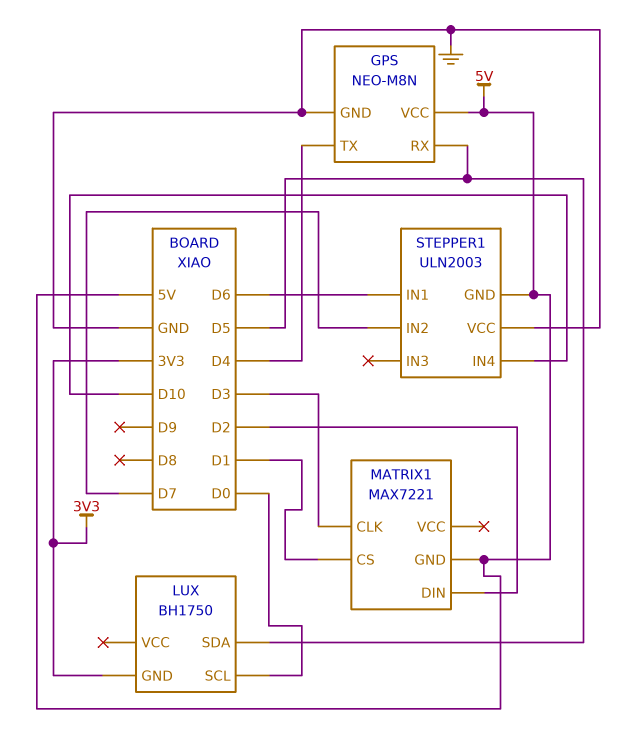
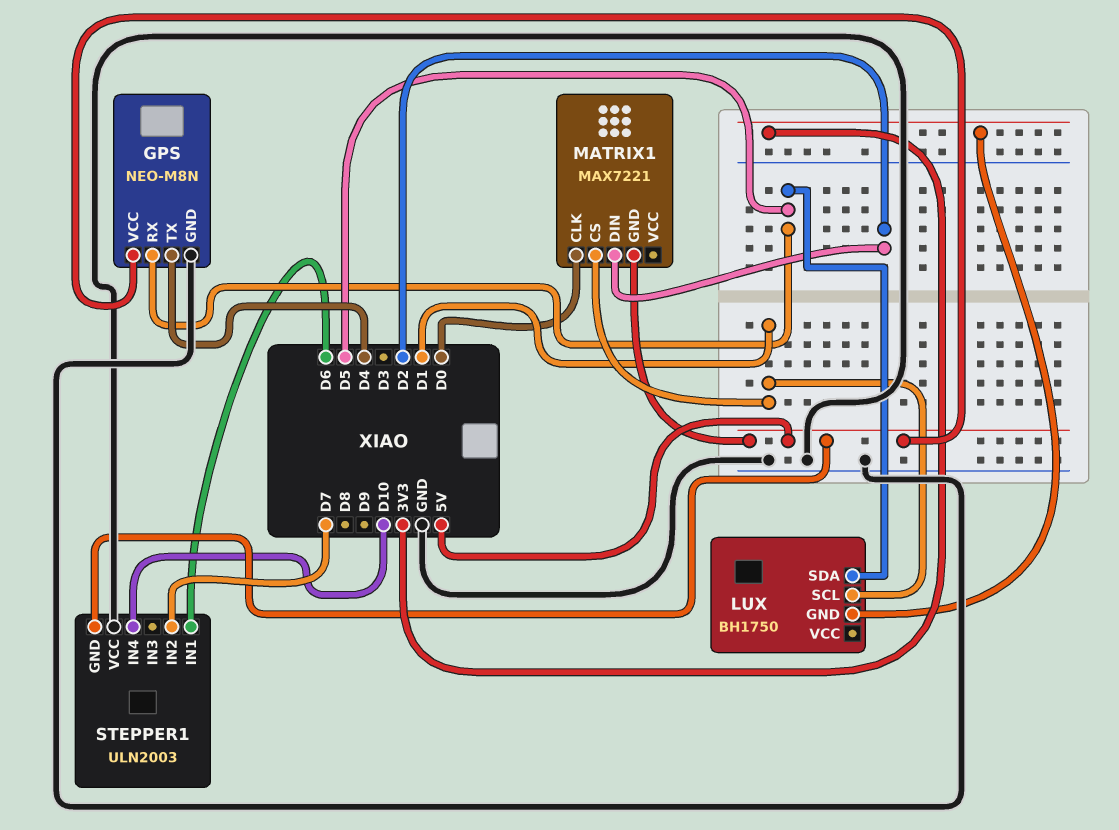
LUX pin SCL: D0 -> D1
MATRIX1 pin CLK: D3 -> D0

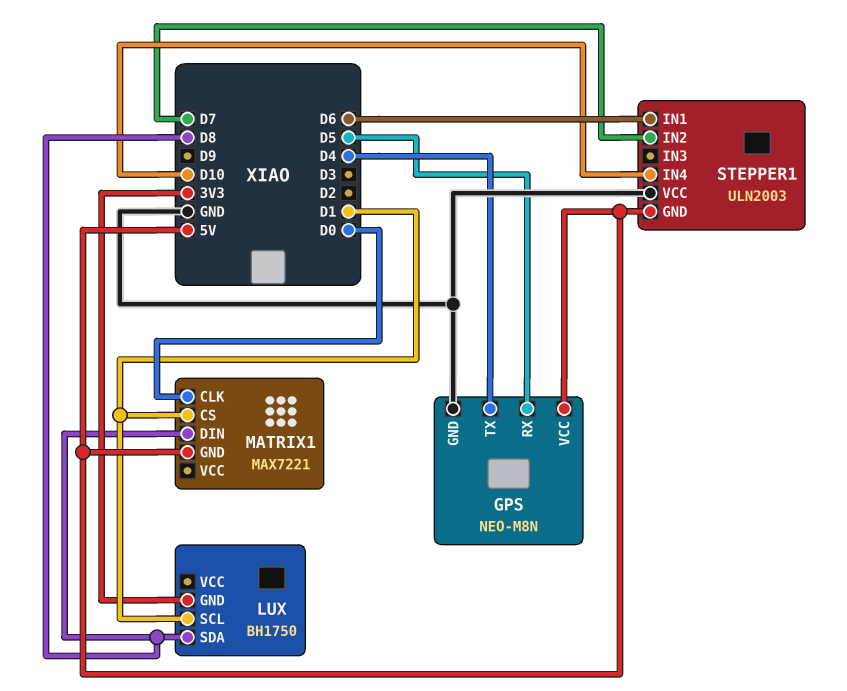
LUX pin SDA: D5 -> D8
MATRIX1 pin DIN: D2 -> D8

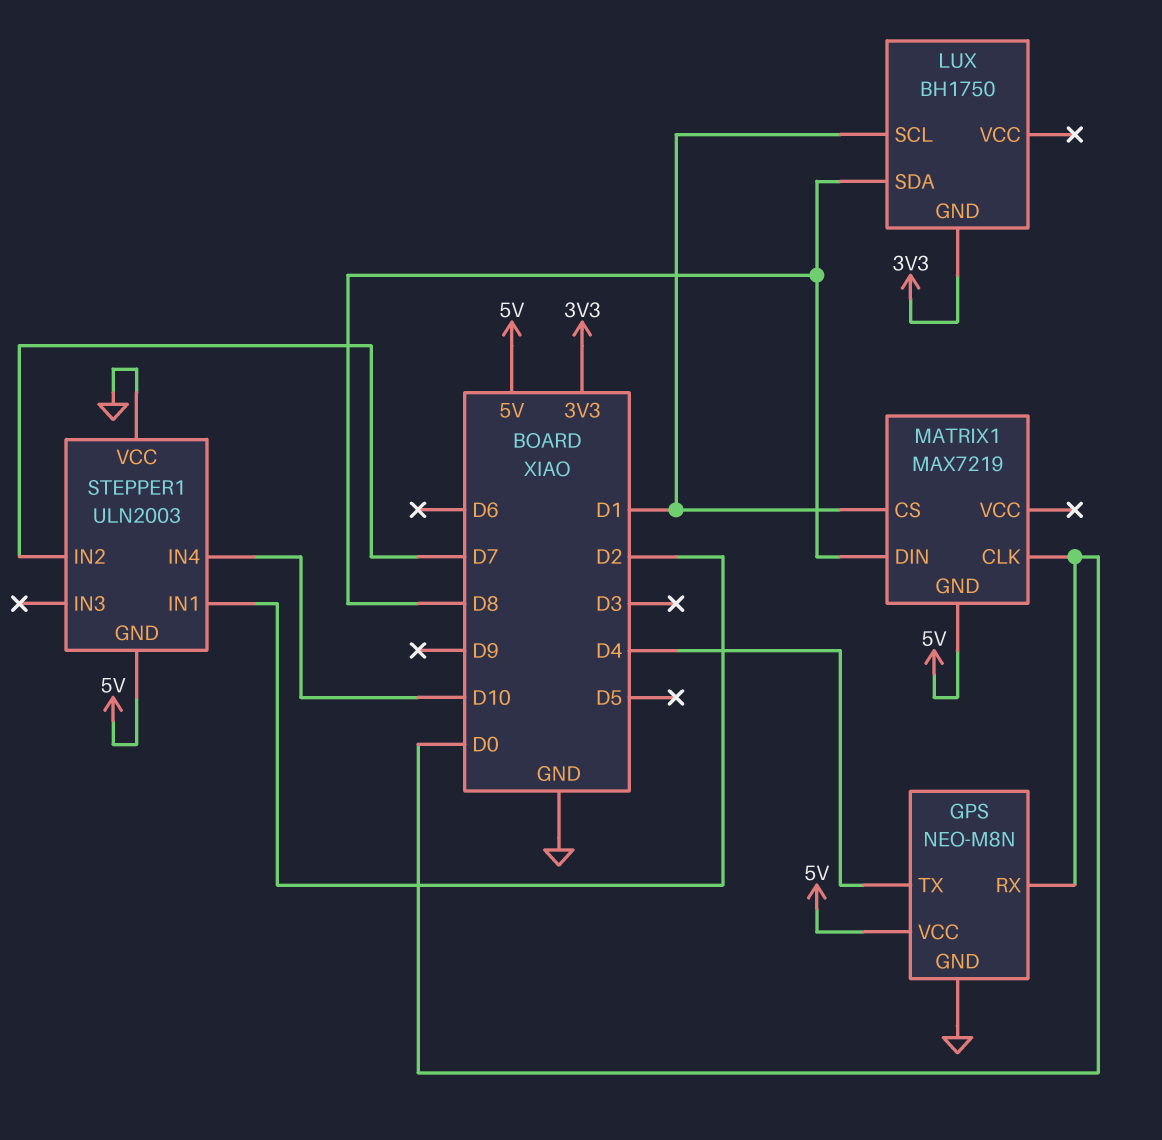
GPS pin RX: D5 -> D0
MATRIX1: MAX7221 -> MAX7219
STEPPER1 pin IN1: D6 -> D2

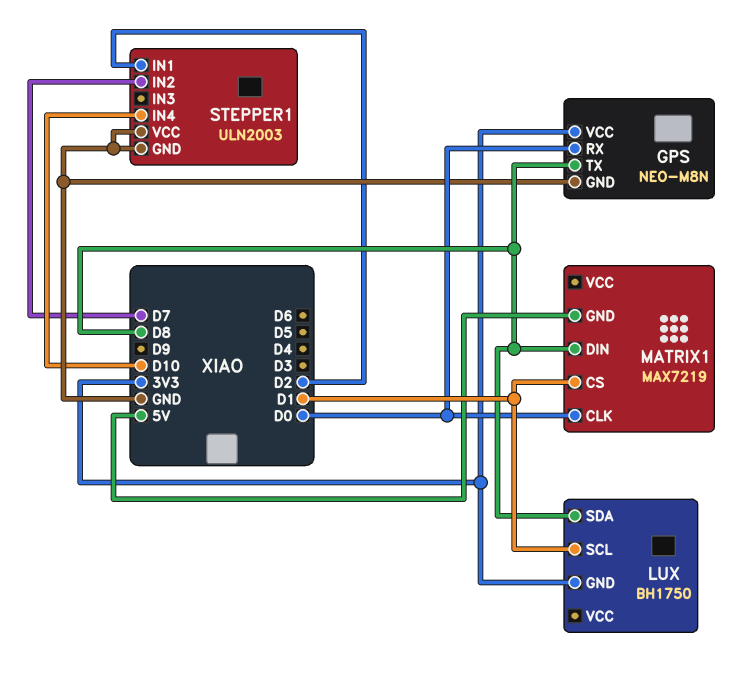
GPS pin TX: D4 -> D8
GPS pin VCC: 5V -> 3V3
STEPPER1 pin GND: 5V -> GND

